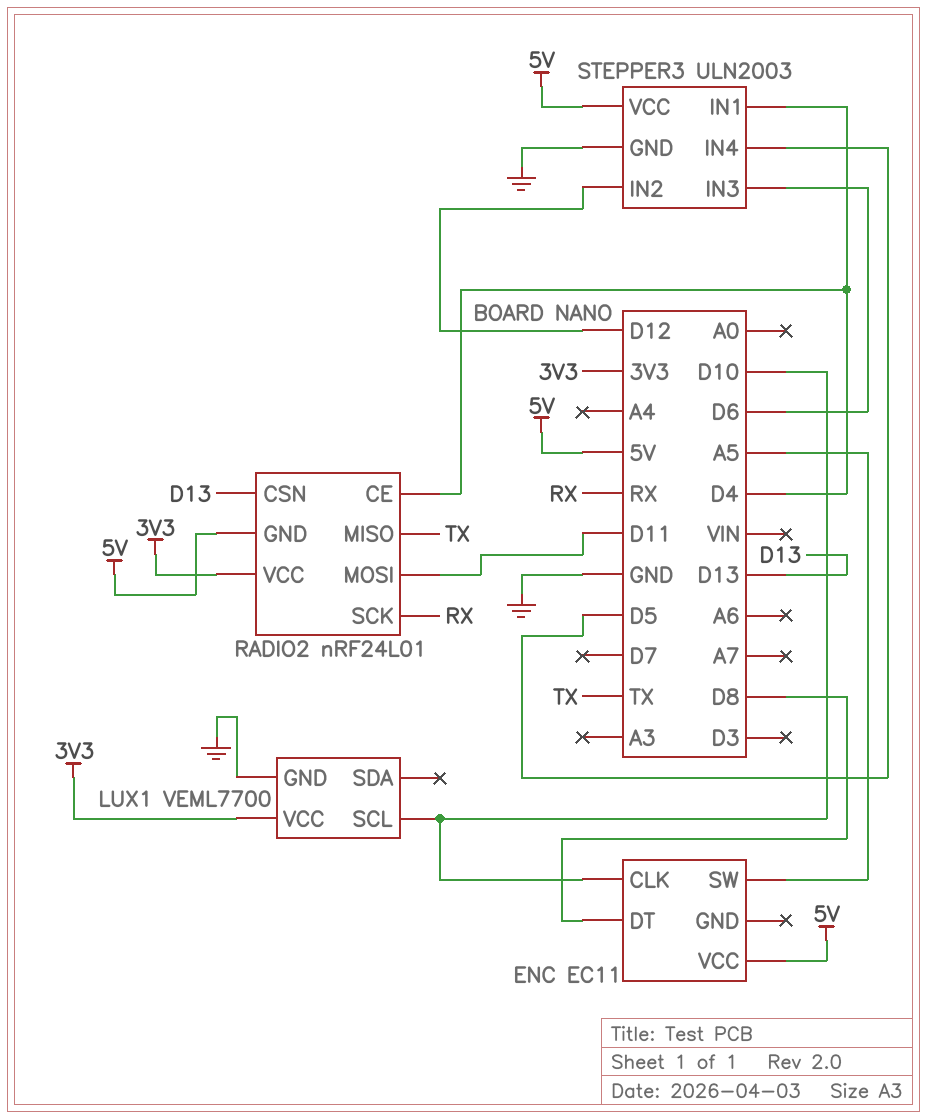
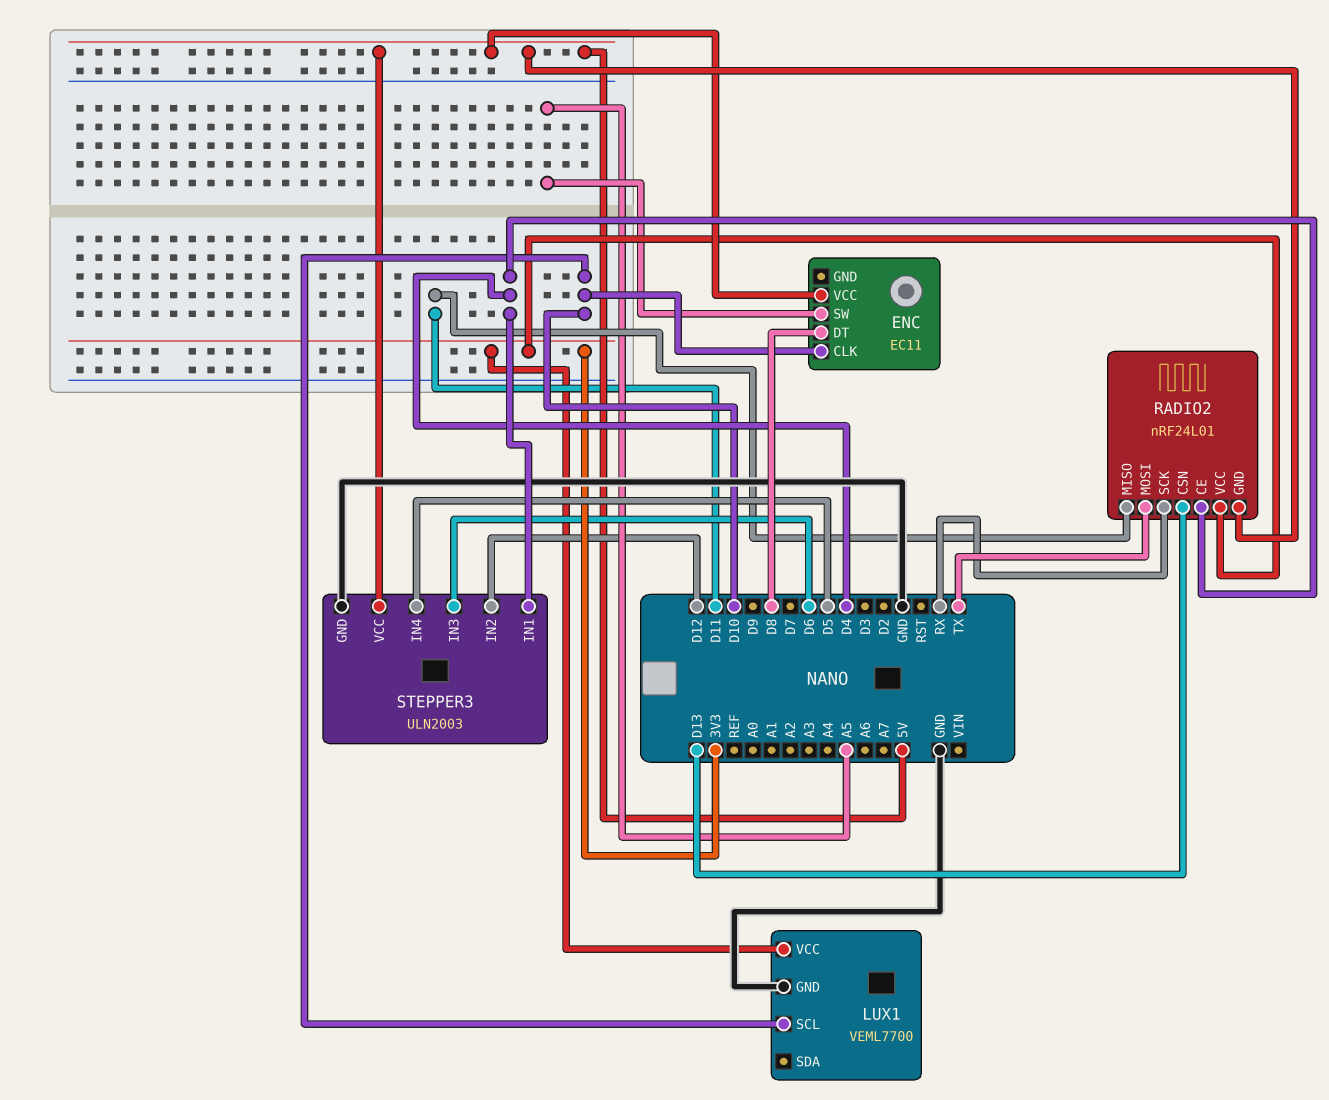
RADIO2 pin MISO: TX -> D11
RADIO2 pin MOSI: D11 -> TX

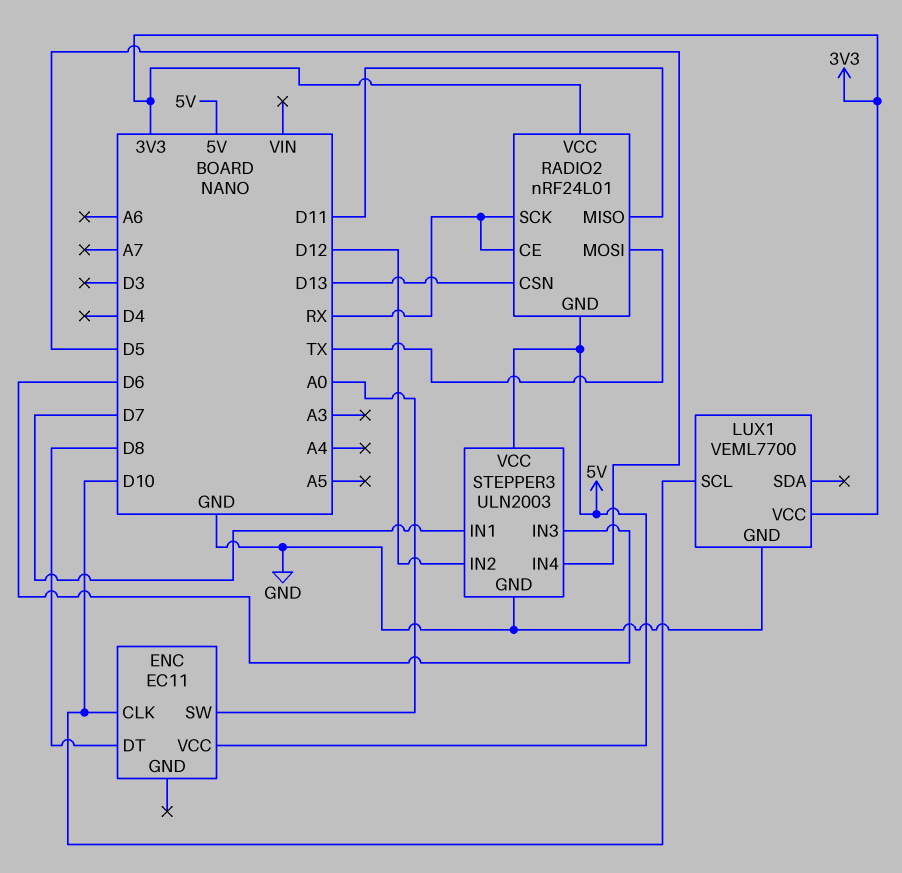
ENC pin SW: A5 -> A0
RADIO2 pin CE: D4 -> RX
STEPPER3 pin IN1: D4 -> D7

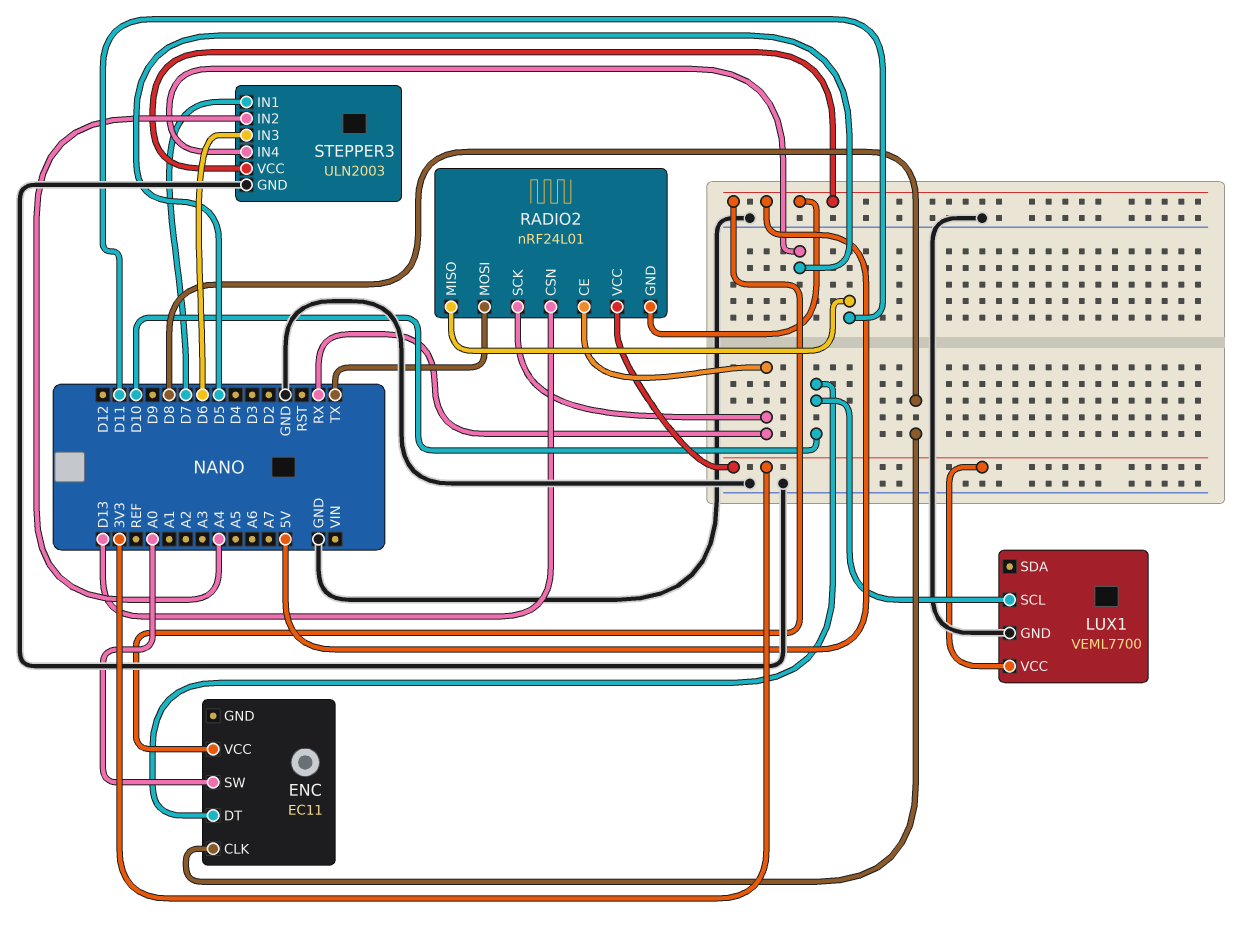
ENC pin CLK: D10 -> D8
ENC pin DT: D8 -> D10
STEPPER3 pin IN2: D12 -> A4

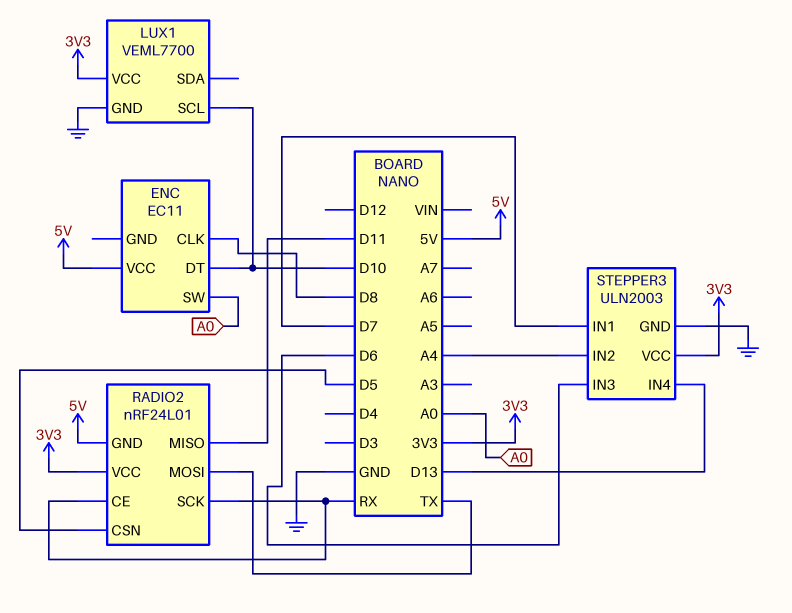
RADIO2 pin CSN: D13 -> D5
STEPPER3 pin IN4: D5 -> D13
STEPPER3 pin VCC: 5V -> 3V3

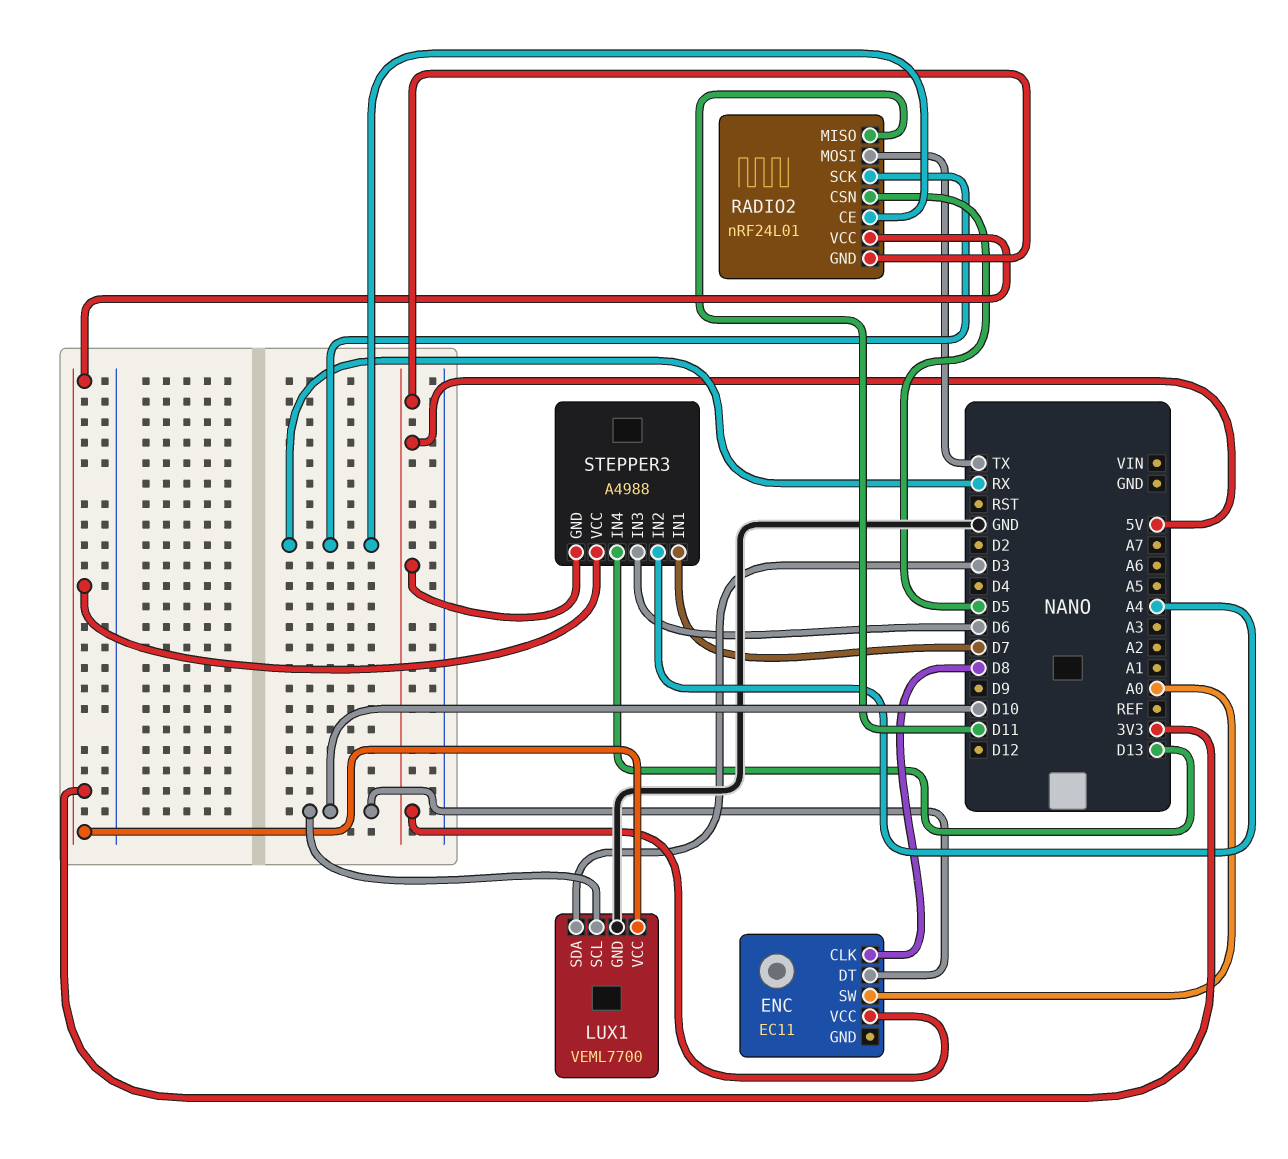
LUX1 pin SDA: none -> D3
STEPPER3: ULN2003 -> A4988
STEPPER3 pin GND: GND -> 5V

